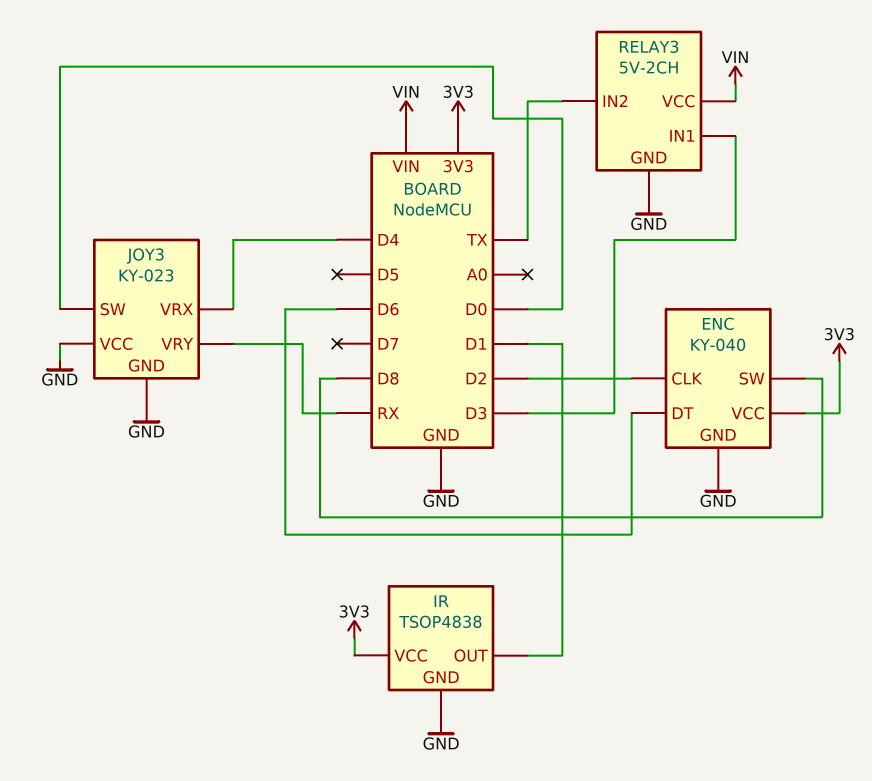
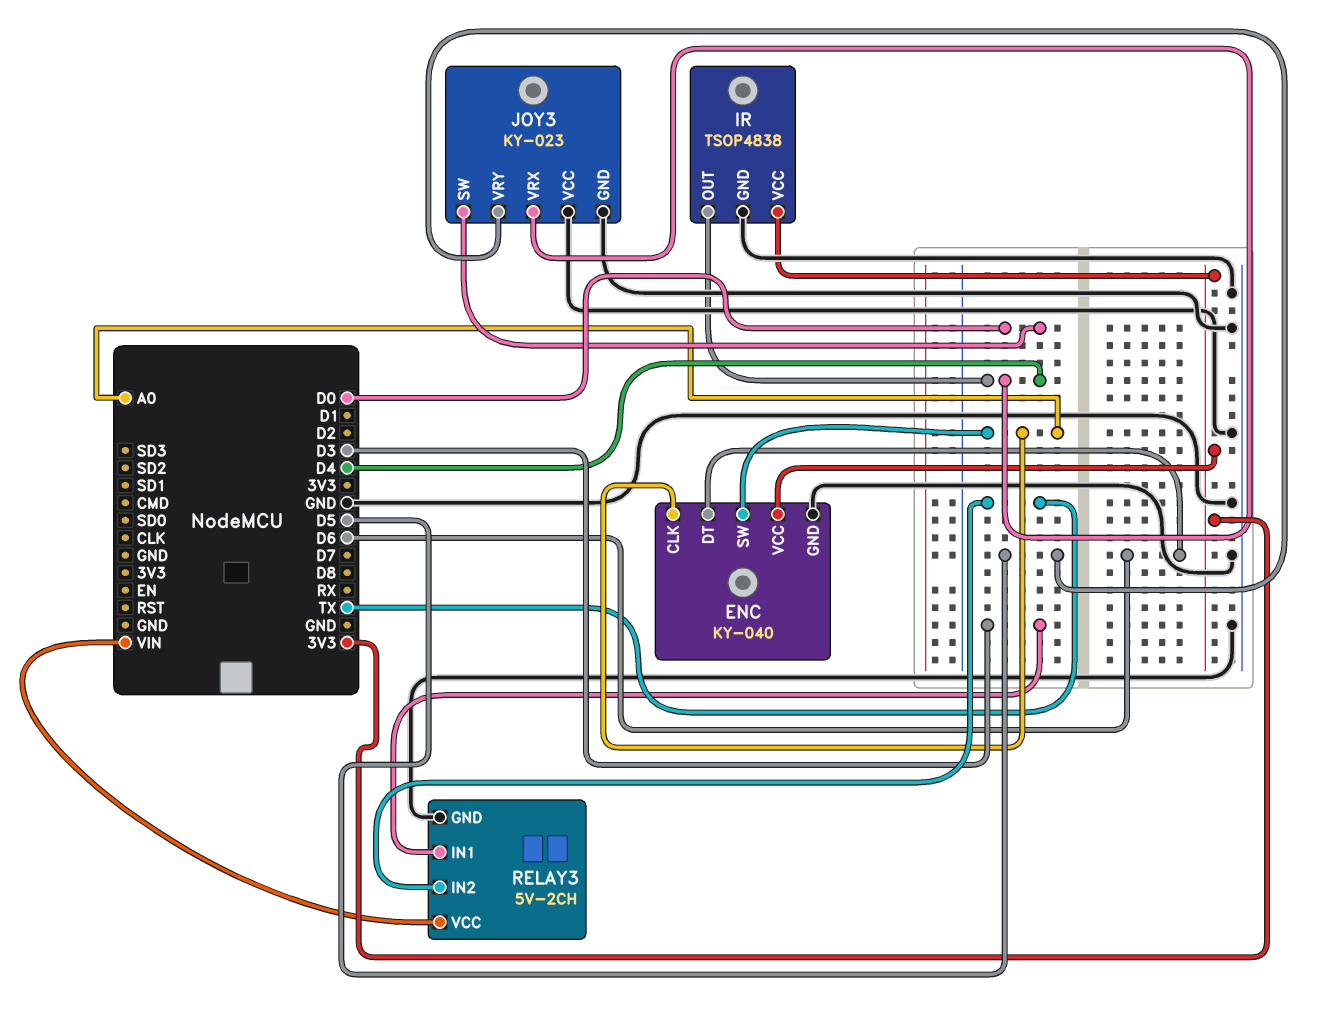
ENC pin CLK: D2 -> A0
ENC pin SW: D8 -> A0
IR pin OUT: D1 -> D4
JOY3 pin VRY: RX -> D5

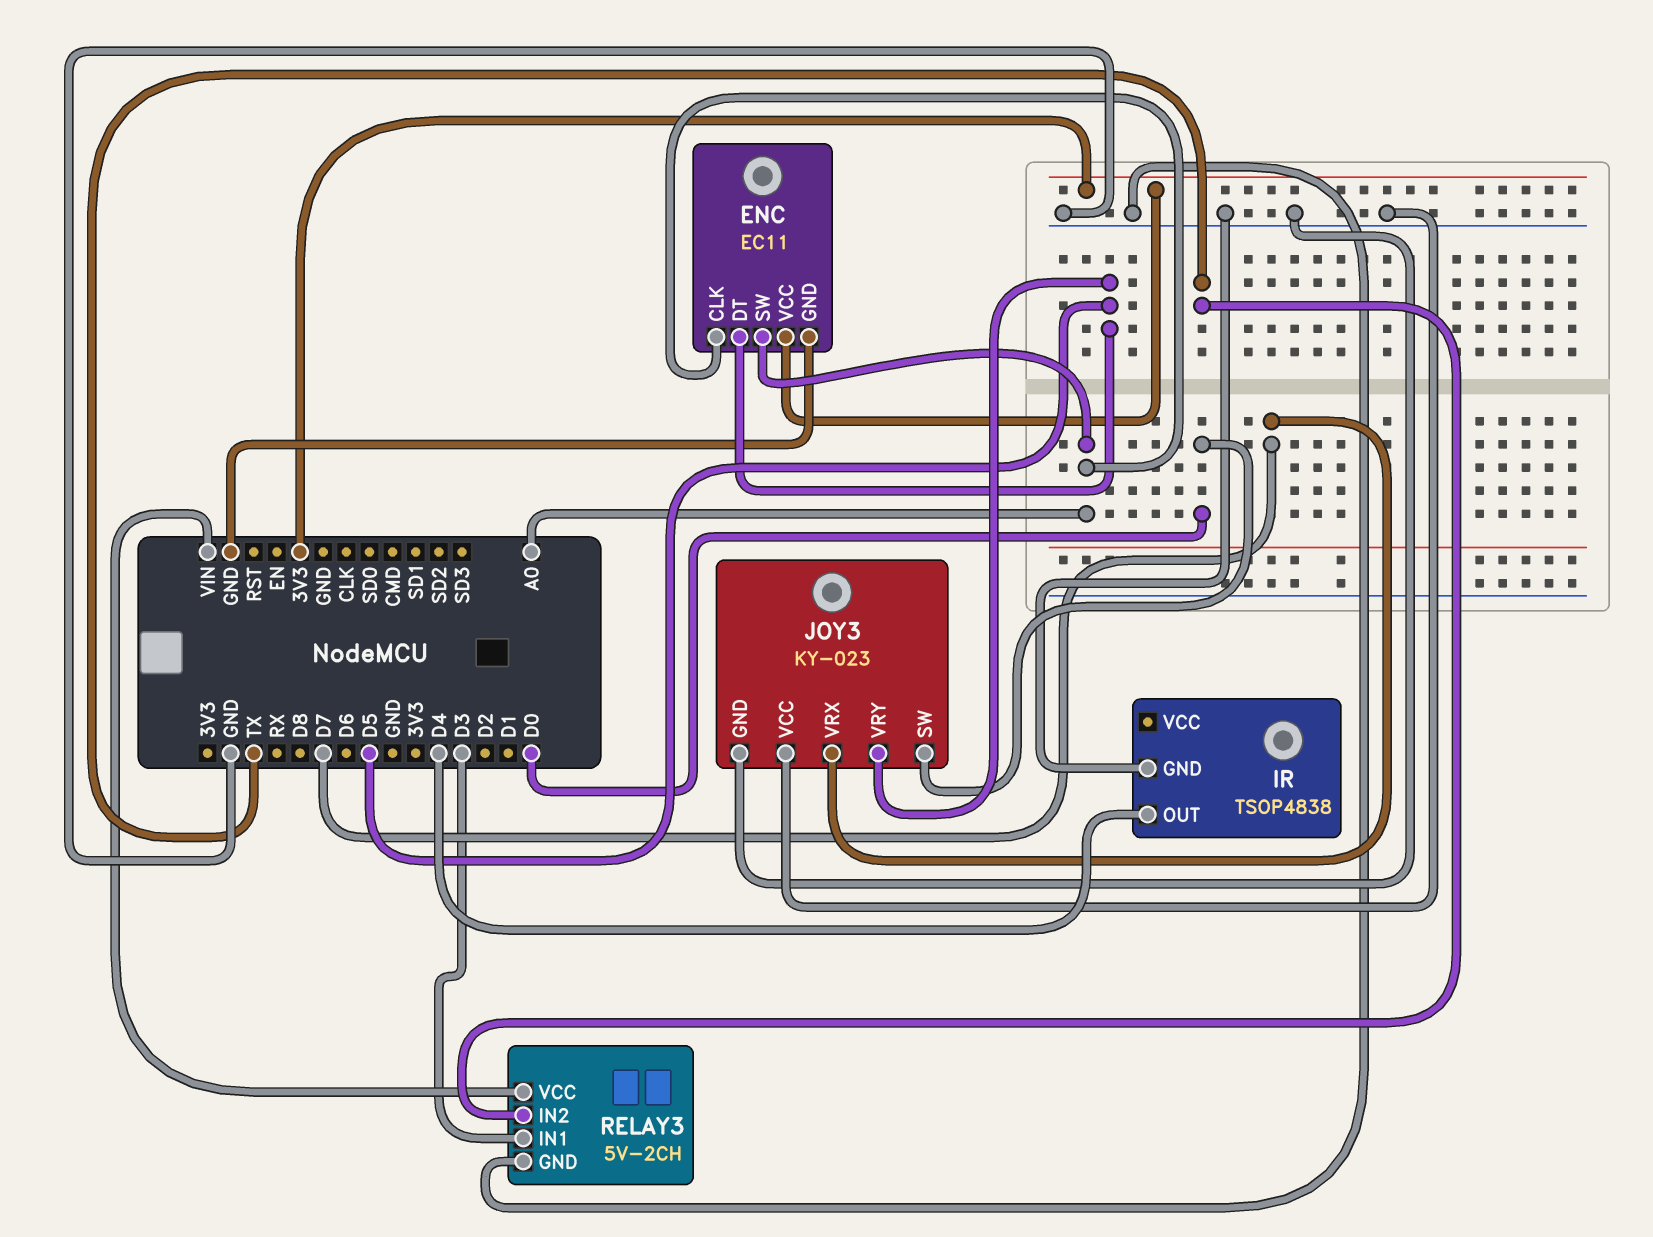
ENC: KY-040 -> EC11
ENC pin DT: D6 -> D5
IR pin VCC: 3V3 -> none
JOY3 pin VRX: D4 -> D7

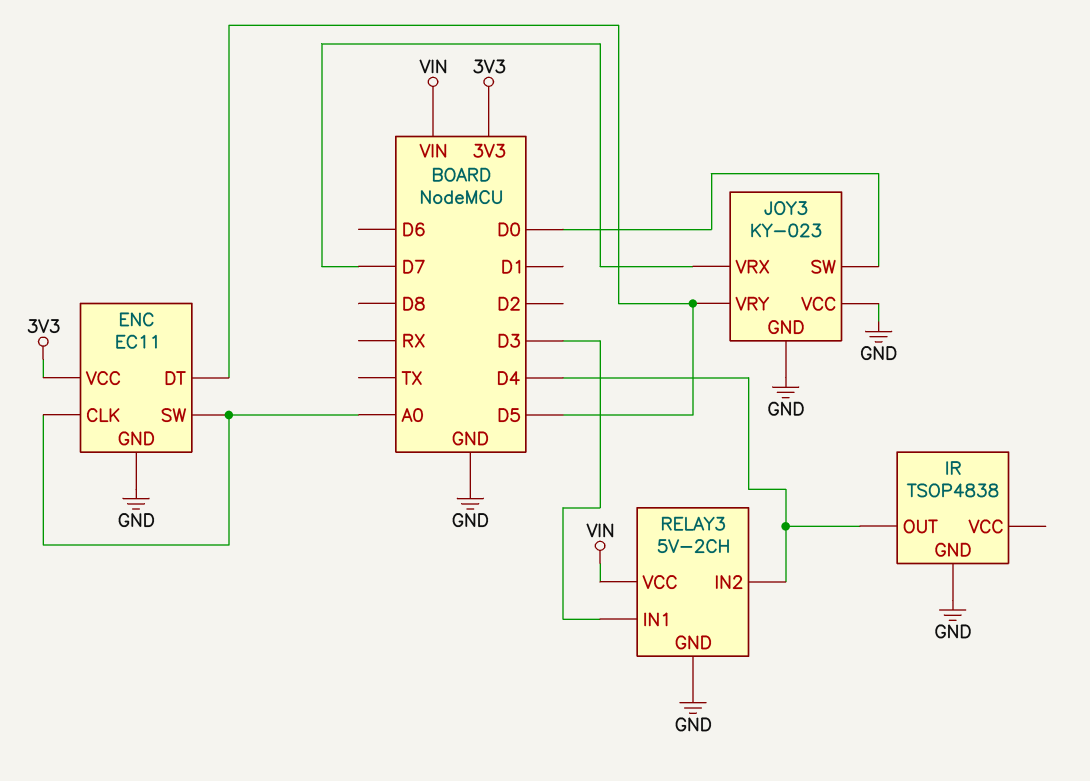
RELAY3 pin IN2: TX -> D4

